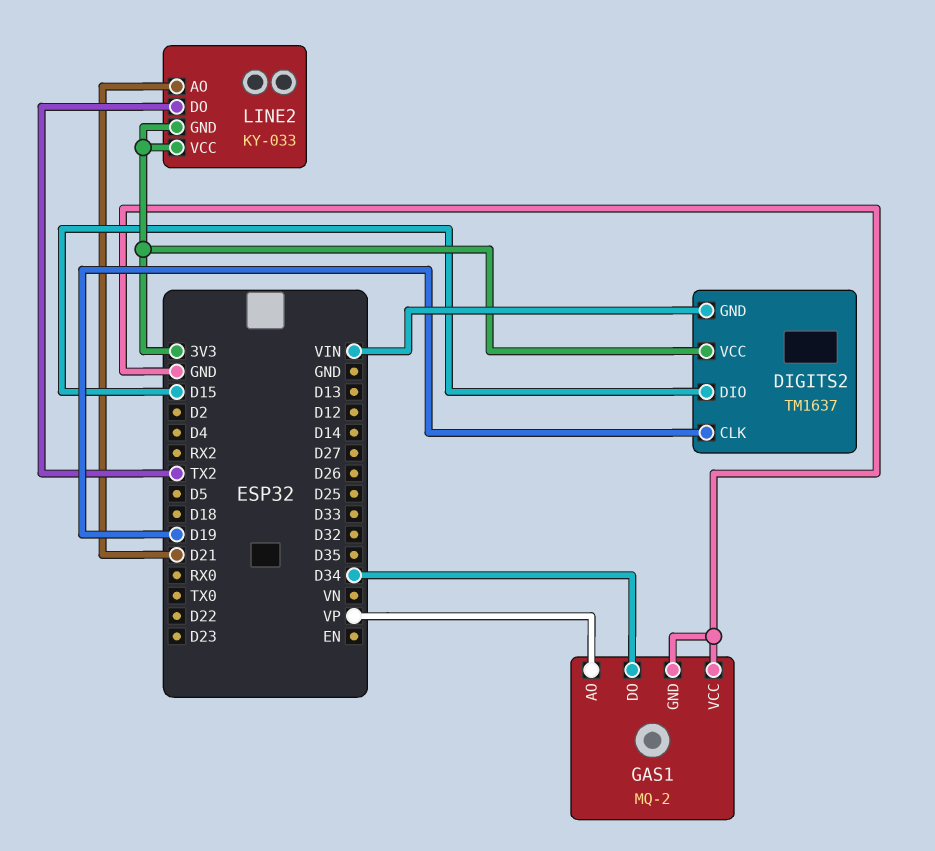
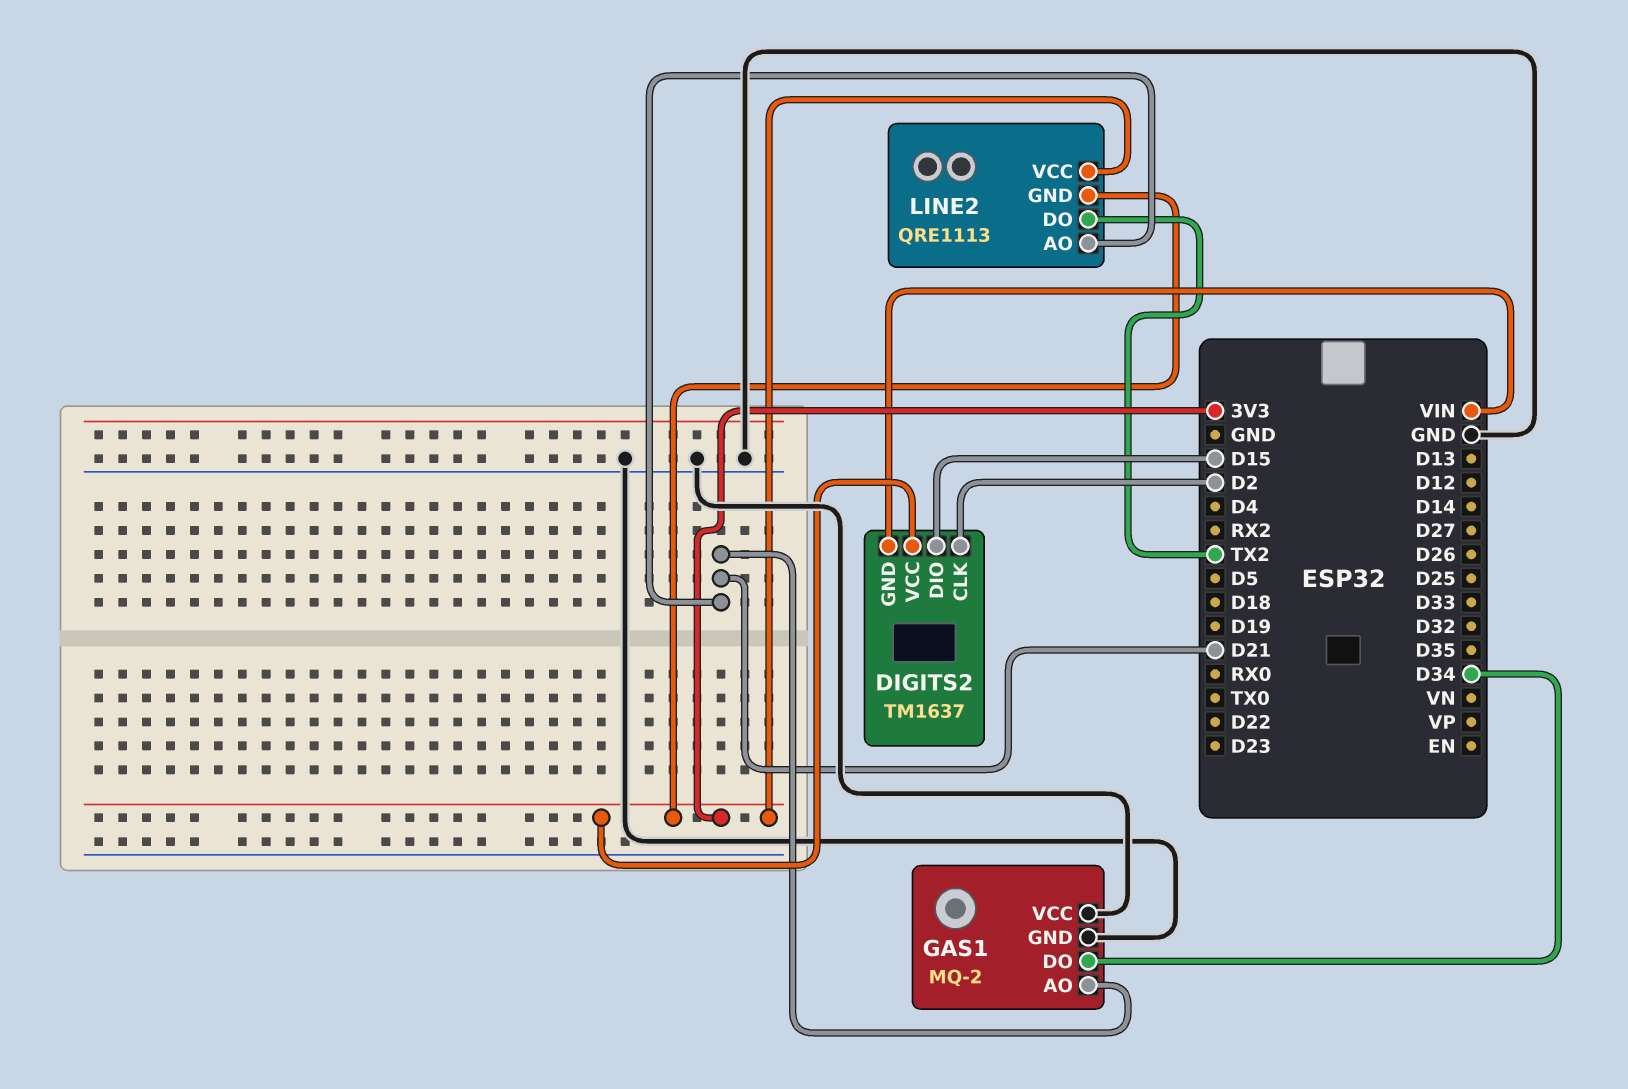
DIGITS2 pin CLK: D19 -> D2
GAS1 pin AO: VP -> D21
LINE2: KY-033 -> QRE1113

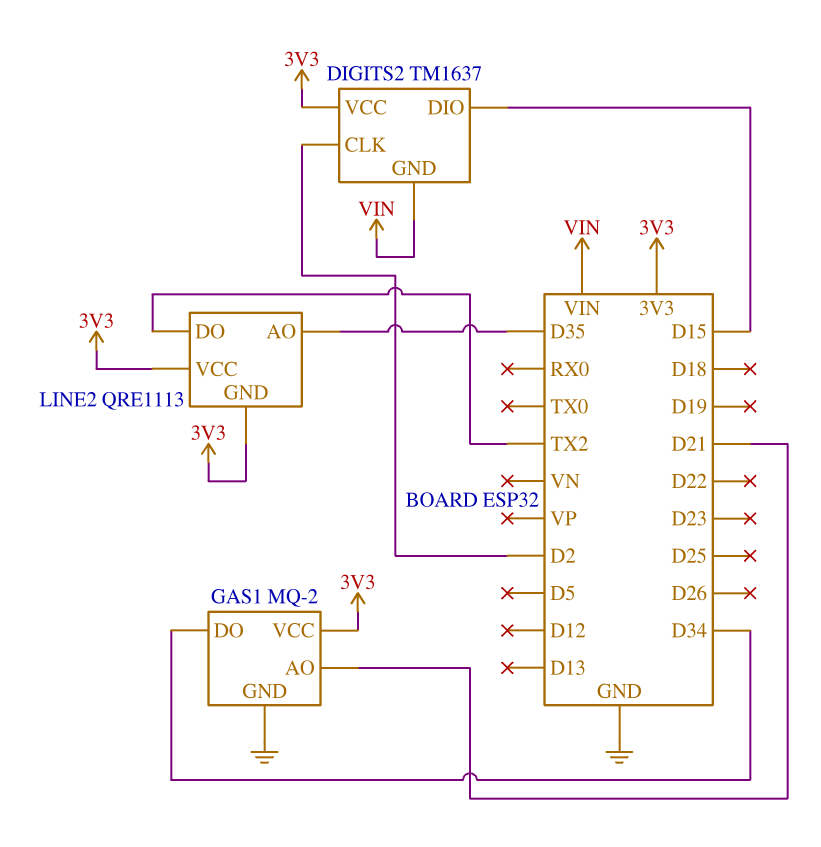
GAS1 pin VCC: GND -> 3V3
LINE2 pin AO: D21 -> D35

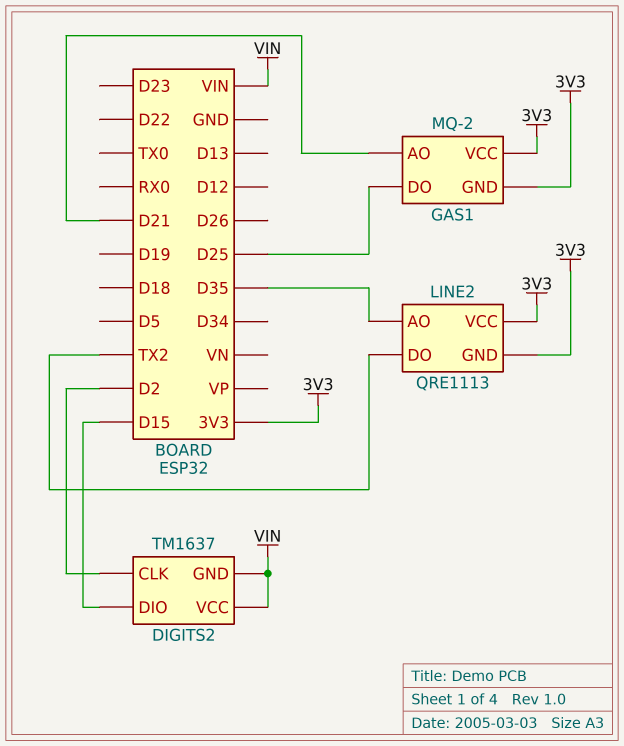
DIGITS2 pin VCC: 3V3 -> VIN
GAS1 pin DO: D34 -> D25
GAS1 pin GND: GND -> 3V3

